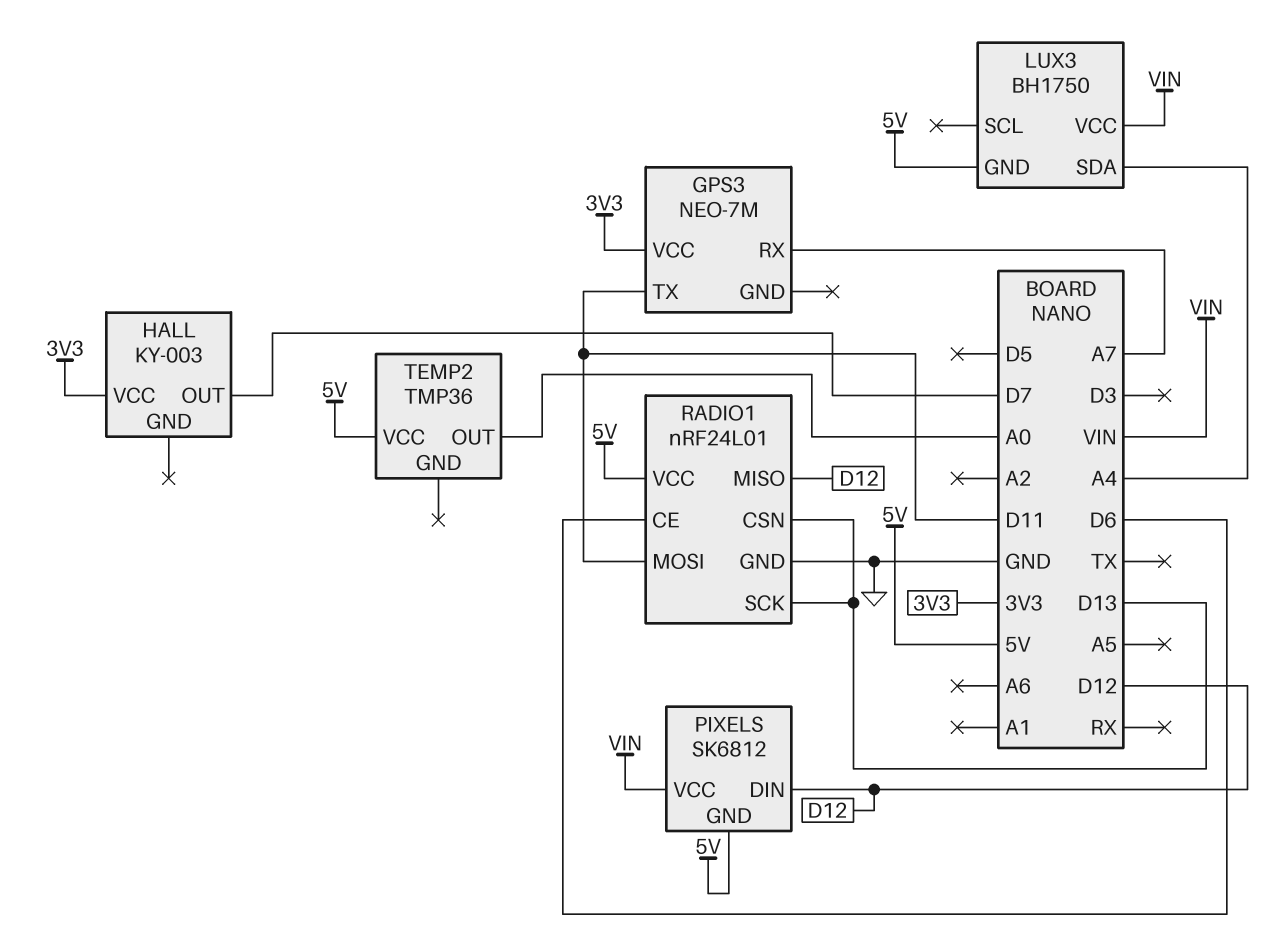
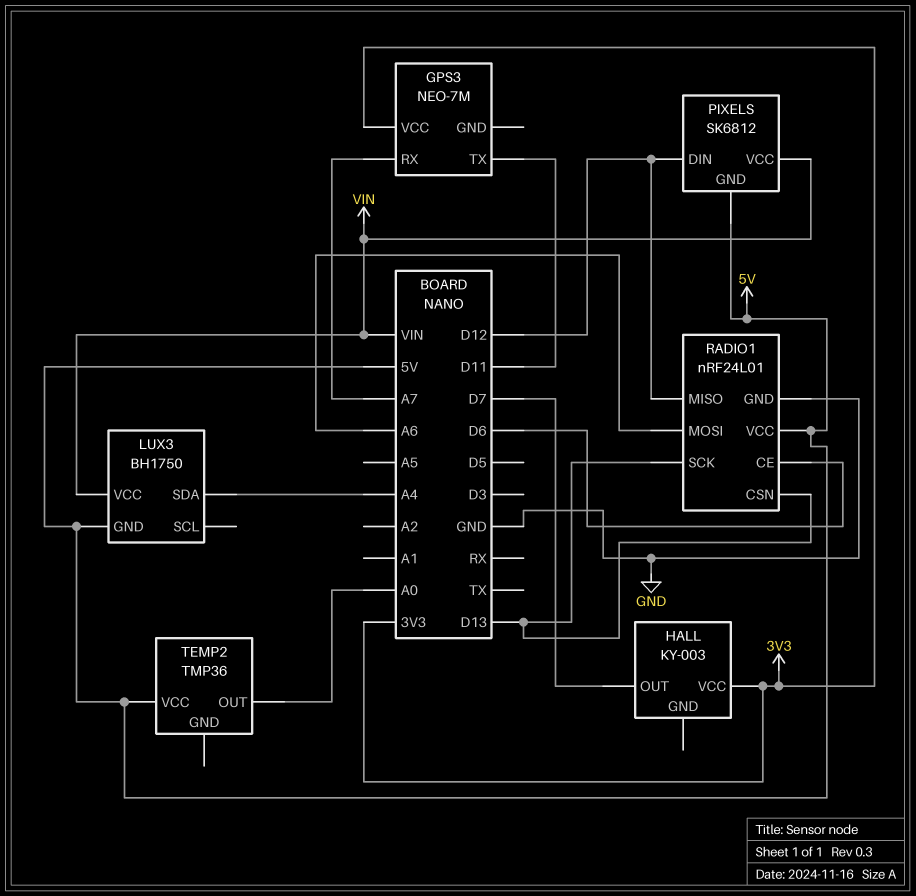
RADIO1 pin MOSI: D11 -> A6

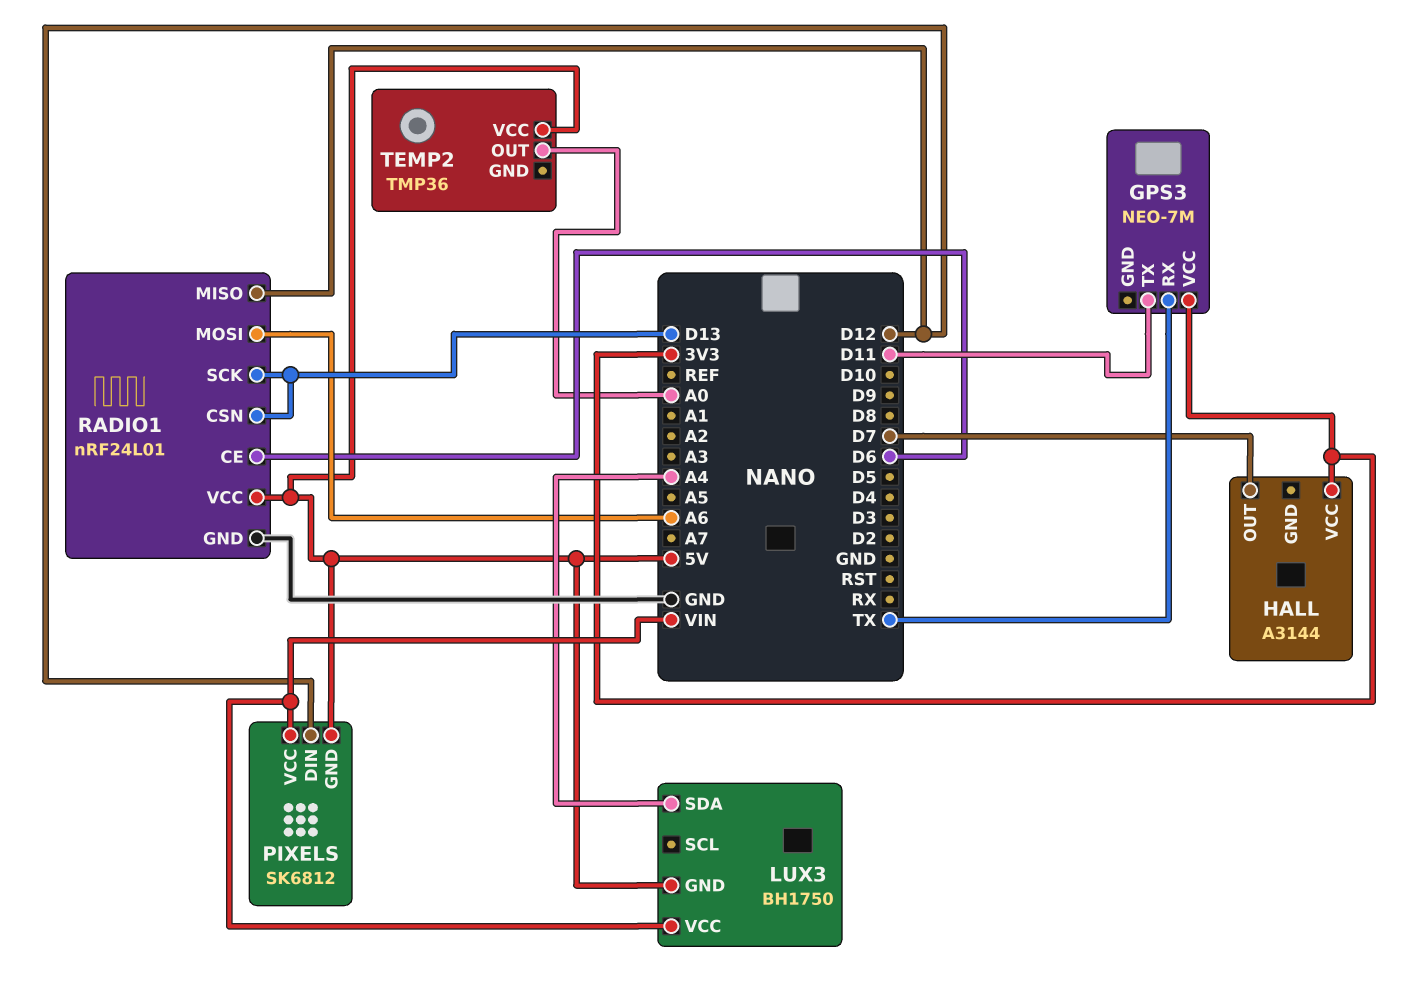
GPS3 pin RX: A7 -> TX
HALL: KY-003 -> A3144

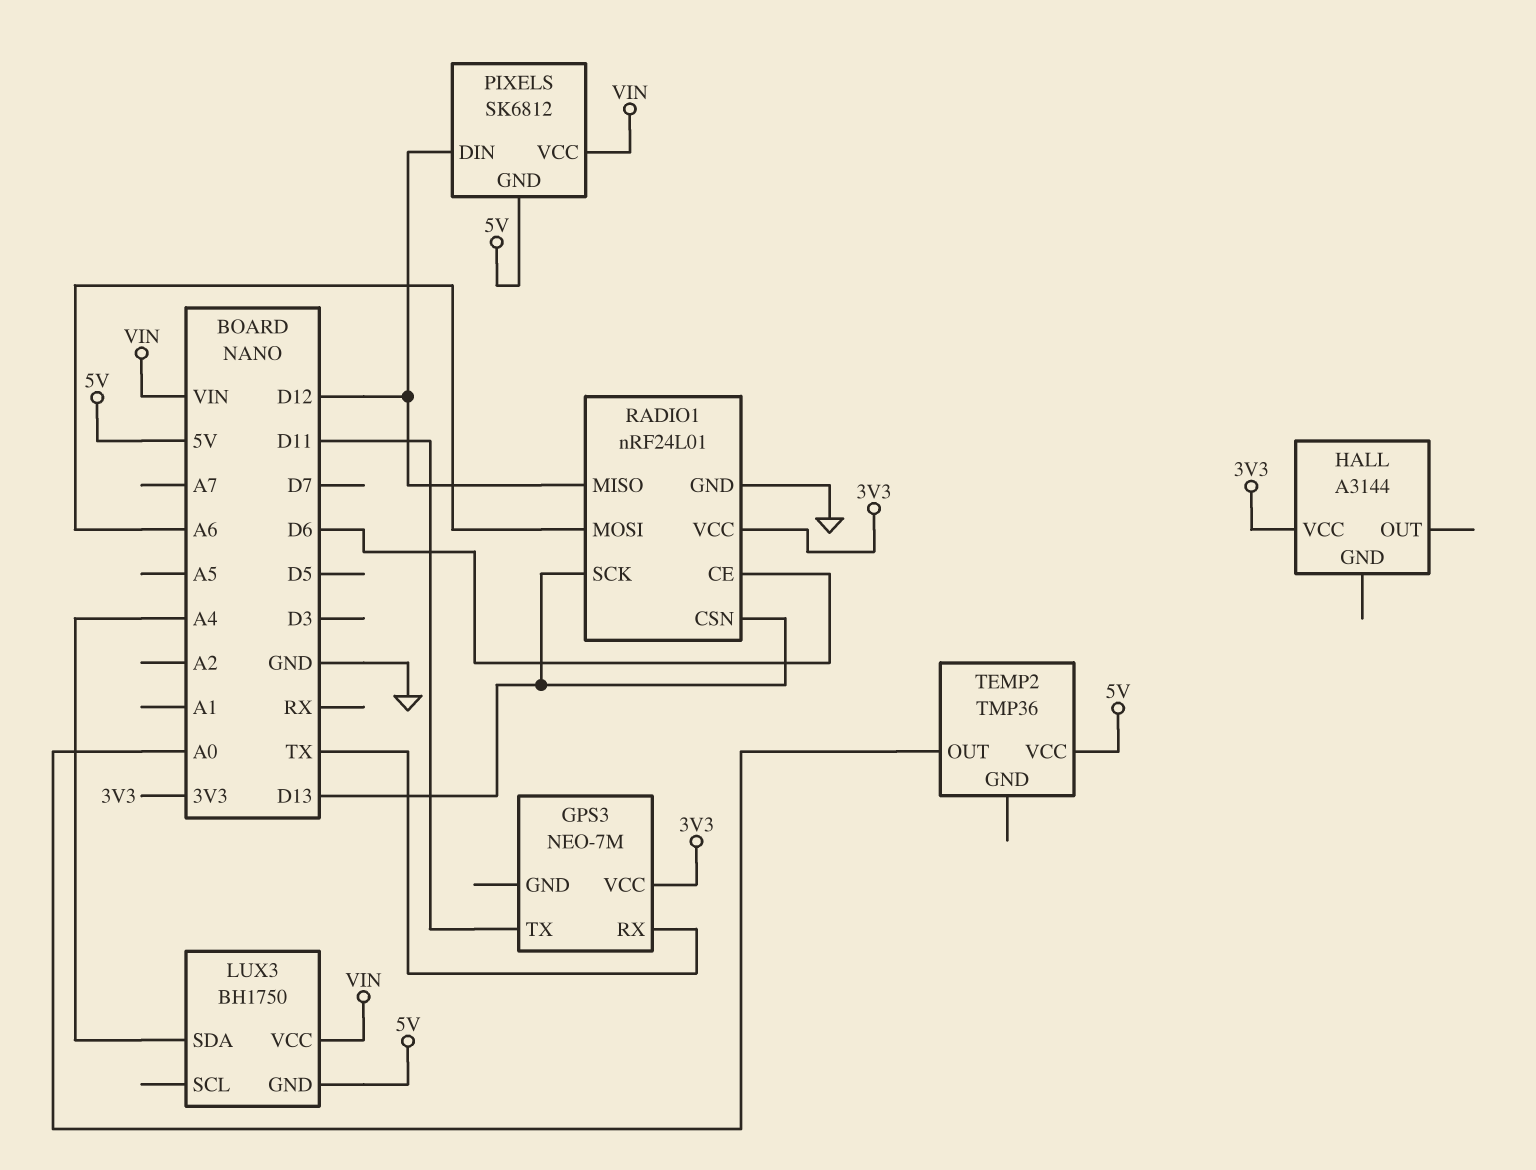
HALL pin OUT: D7 -> none
RADIO1 pin VCC: 5V -> 3V3

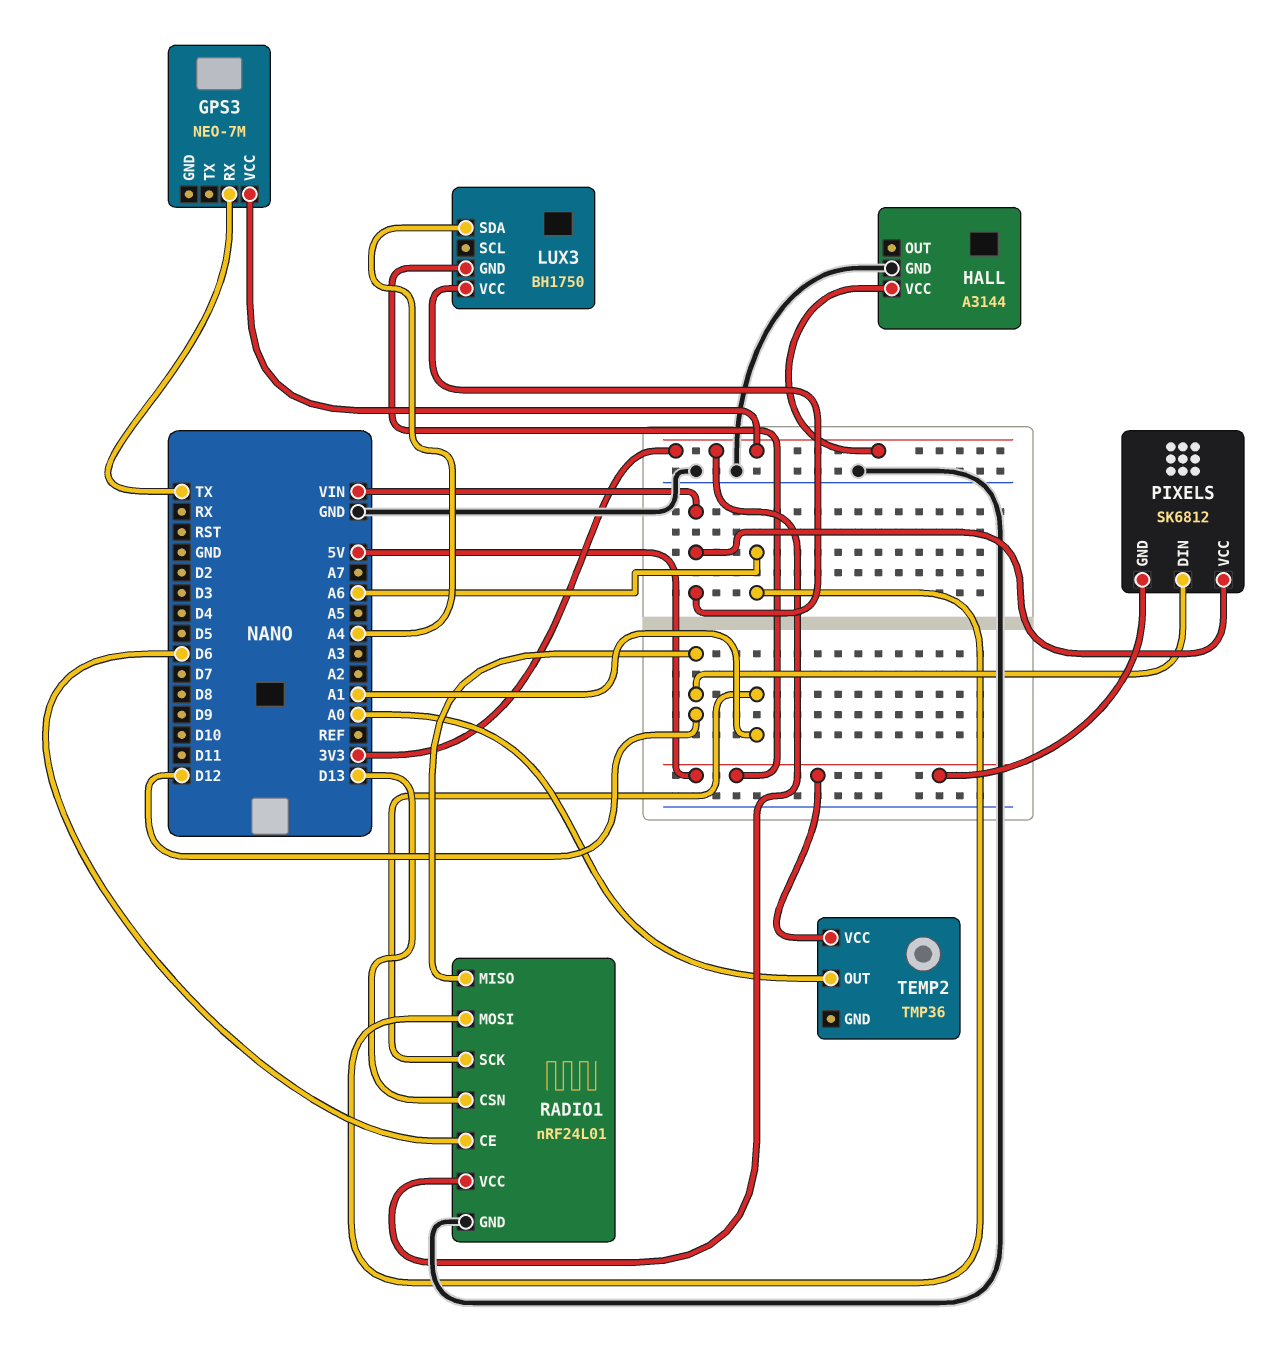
GPS3 pin TX: D11 -> none
HALL pin GND: none -> GND
RADIO1 pin SCK: D13 -> A1

